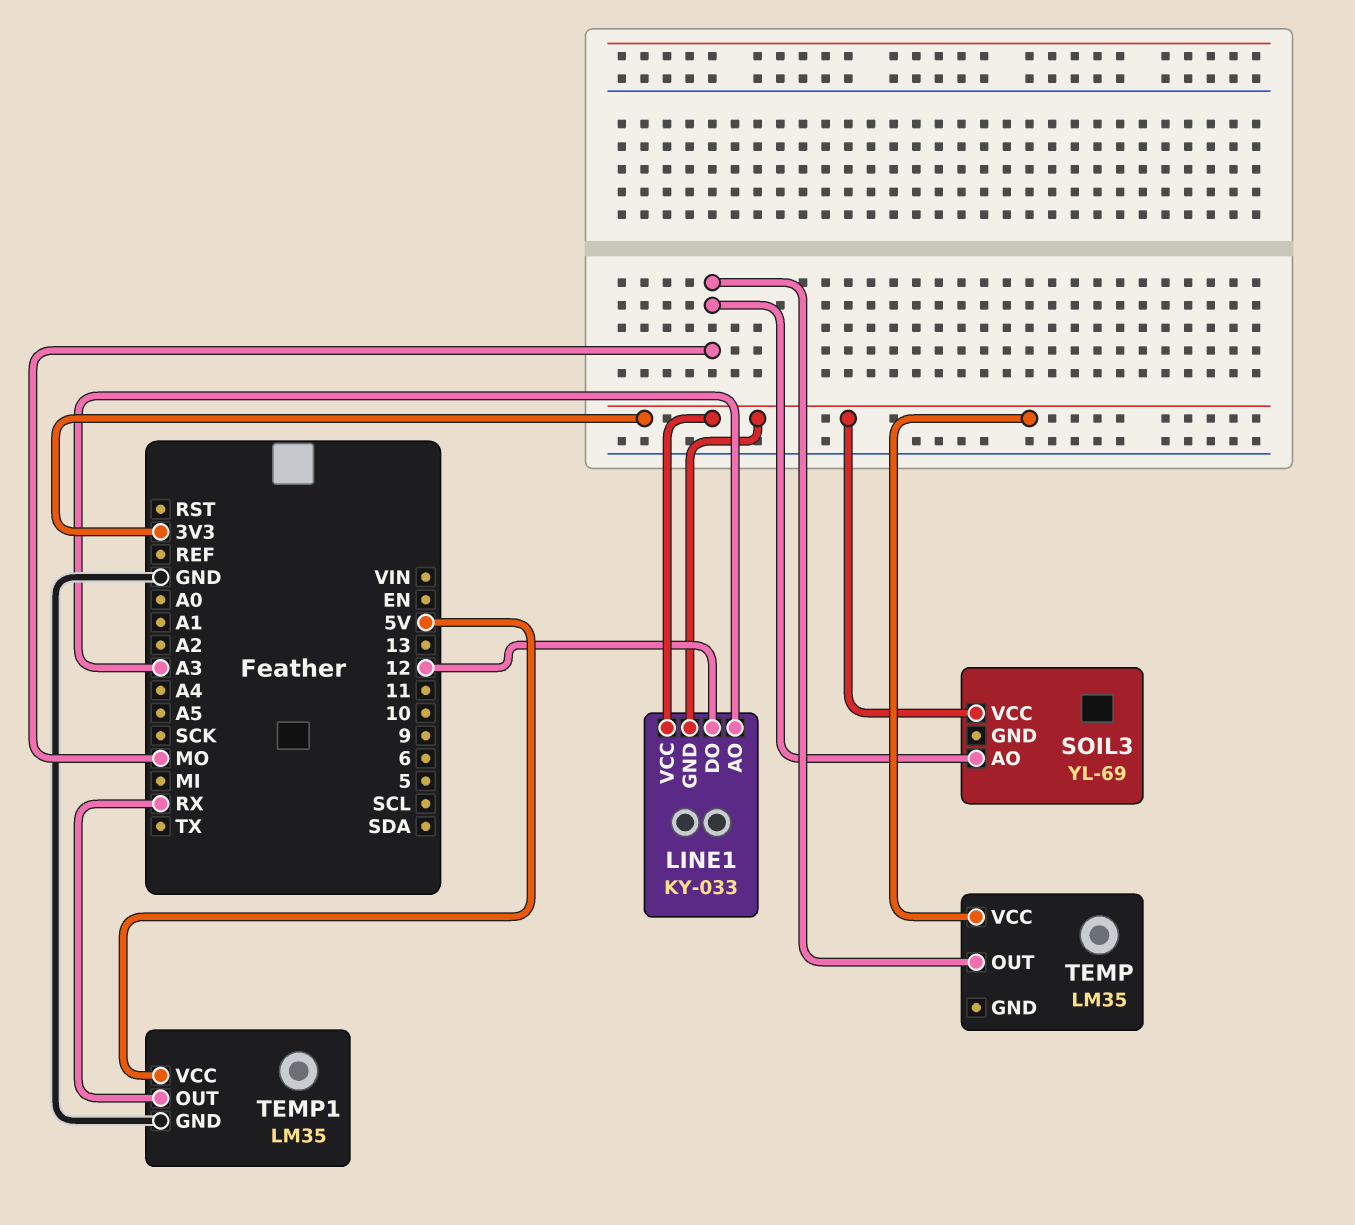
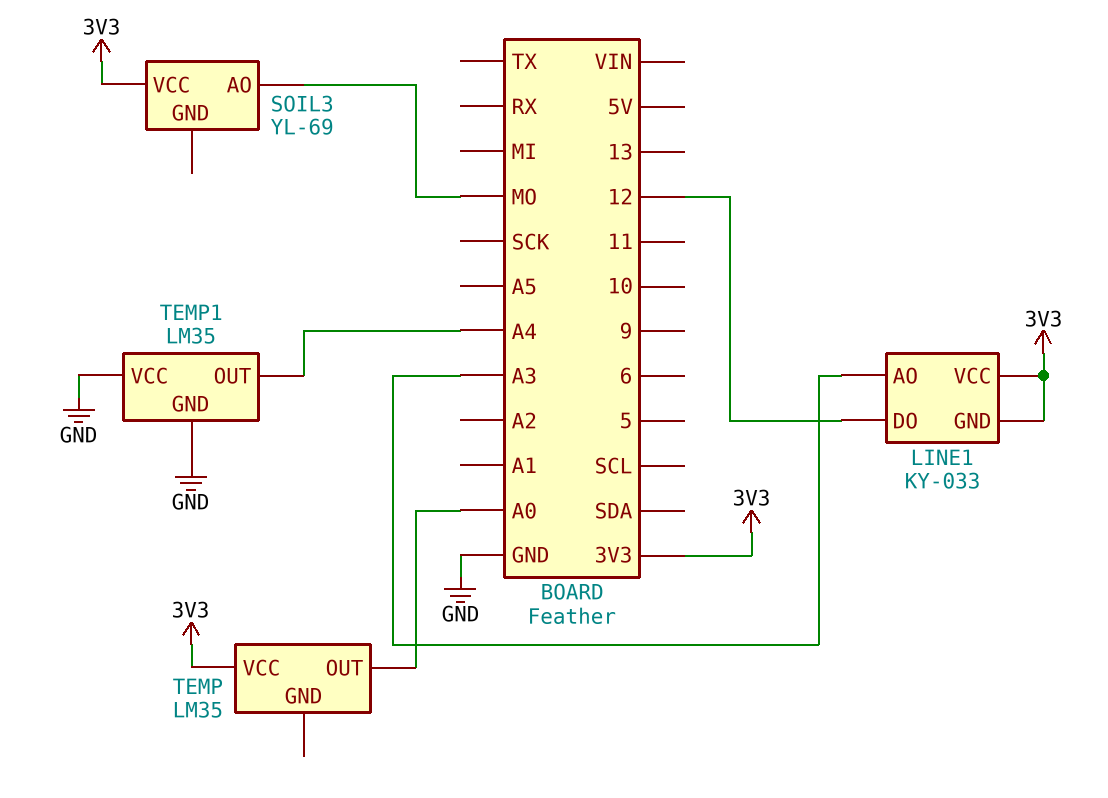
TEMP pin OUT: MO -> A0
TEMP1 pin OUT: RX -> A4
TEMP1 pin VCC: 5V -> GND

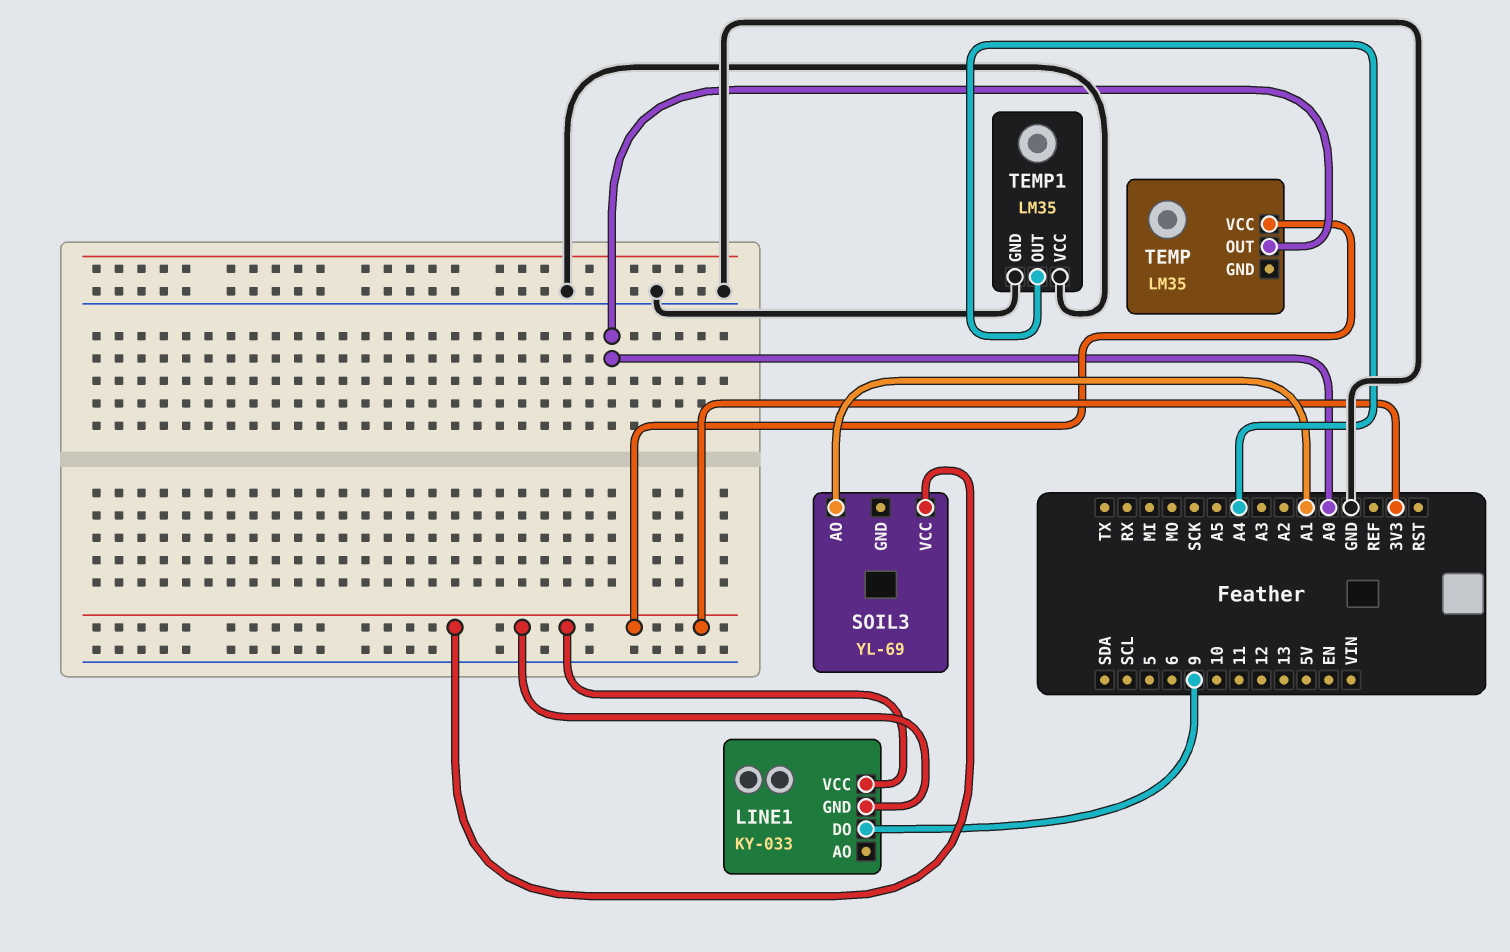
LINE1 pin AO: A3 -> none
LINE1 pin DO: 12 -> 9
SOIL3 pin AO: MO -> A1

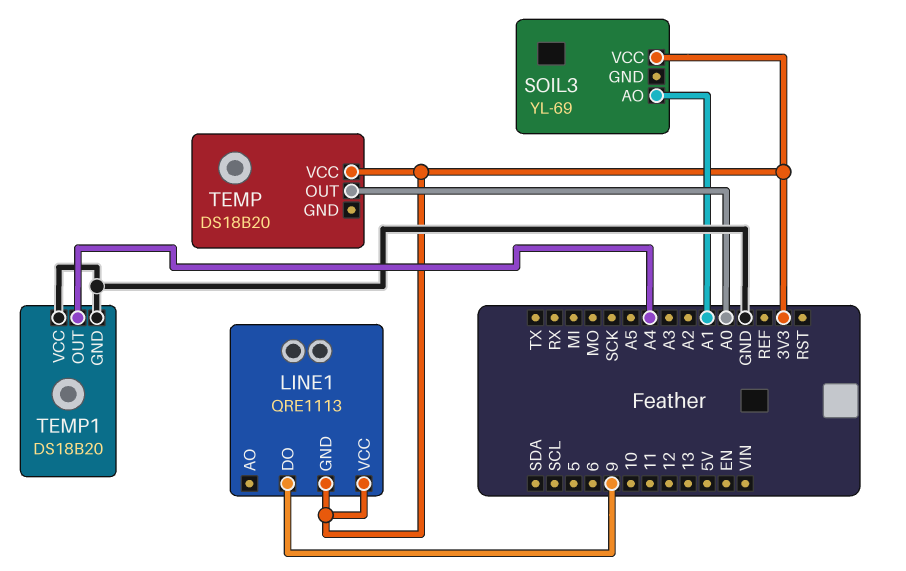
LINE1: KY-033 -> QRE1113
TEMP: LM35 -> DS18B20
TEMP1: LM35 -> DS18B20

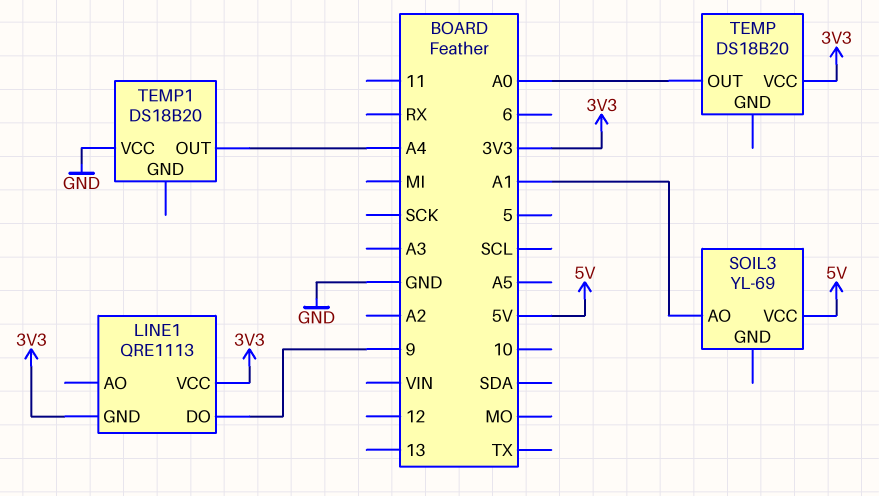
SOIL3 pin VCC: 3V3 -> 5V
TEMP1 pin GND: GND -> none

